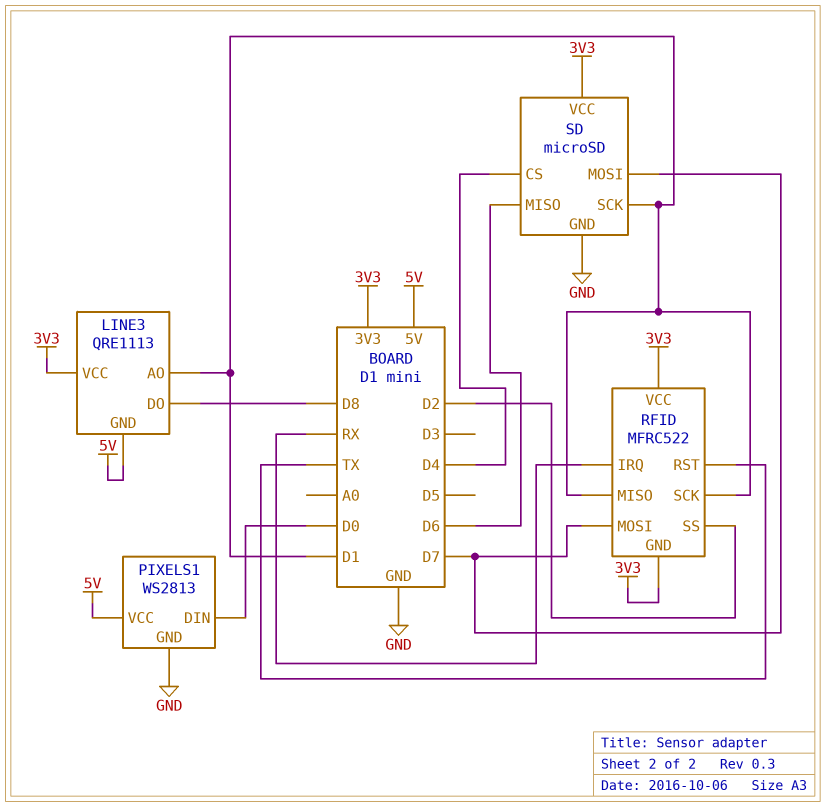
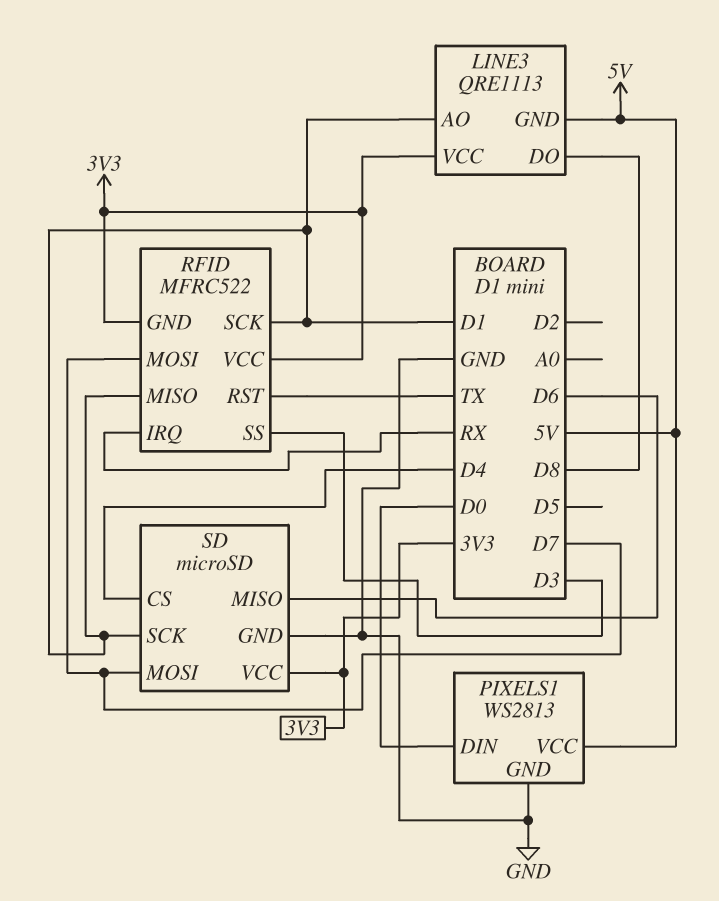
RFID pin SS: D2 -> D3

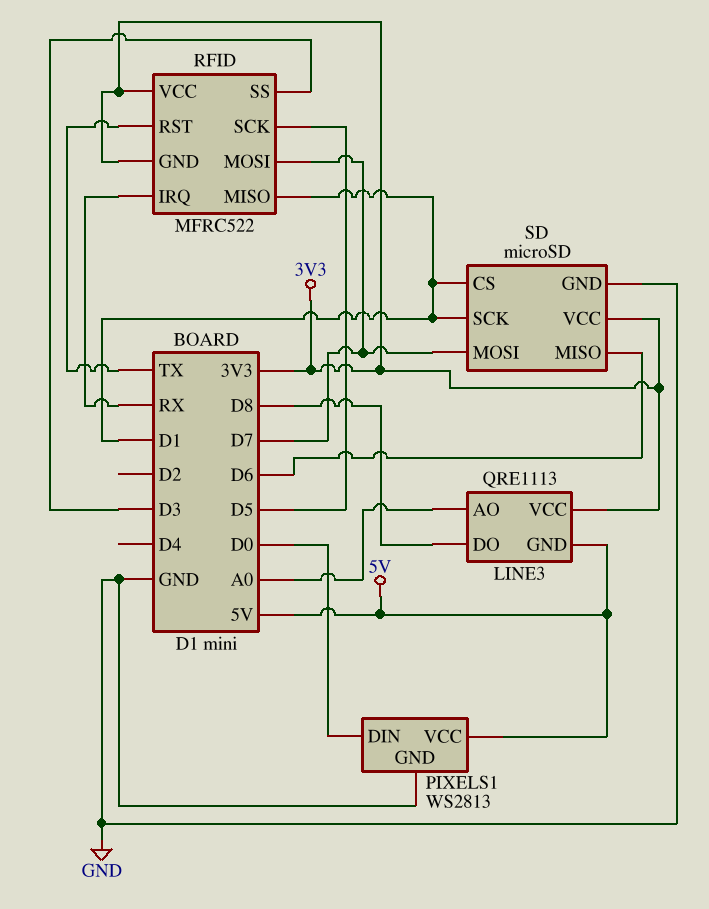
LINE3 pin AO: D1 -> A0
RFID pin SCK: D1 -> D5
SD pin CS: D4 -> D1

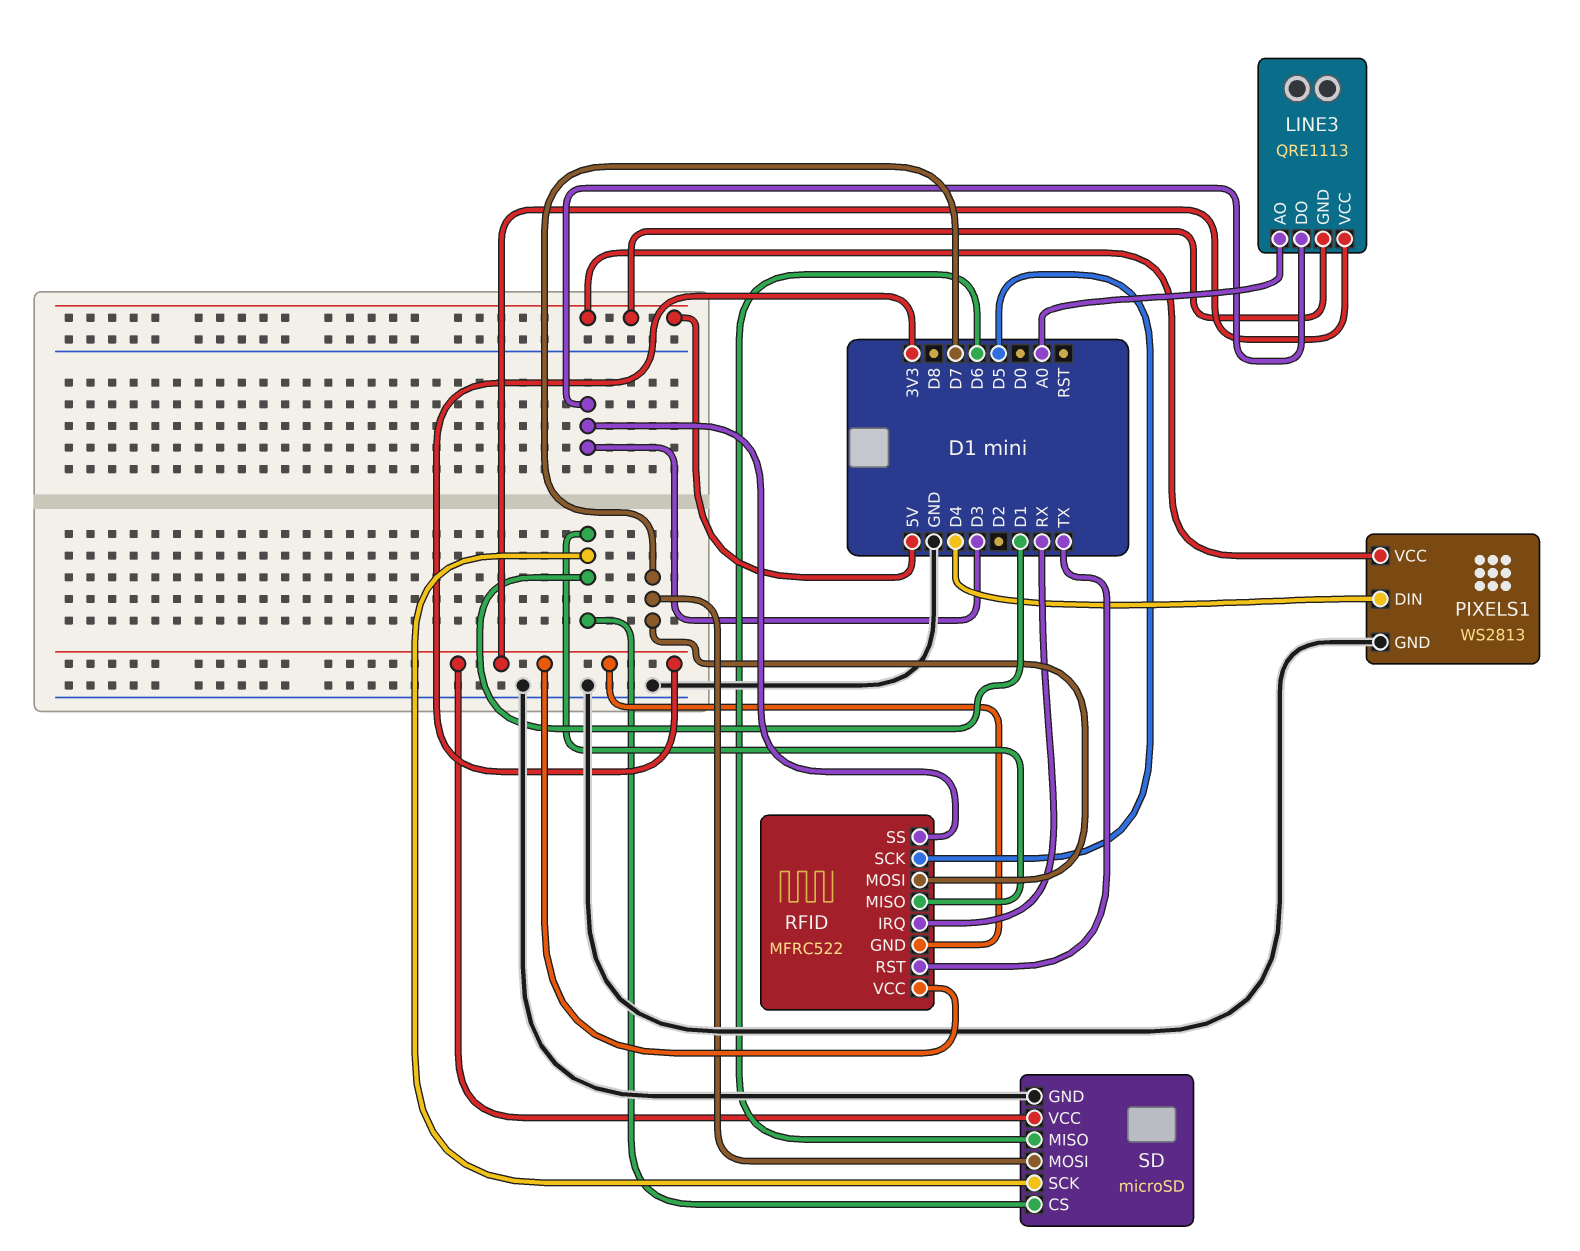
LINE3 pin DO: D8 -> D3
PIXELS1 pin DIN: D0 -> D4

